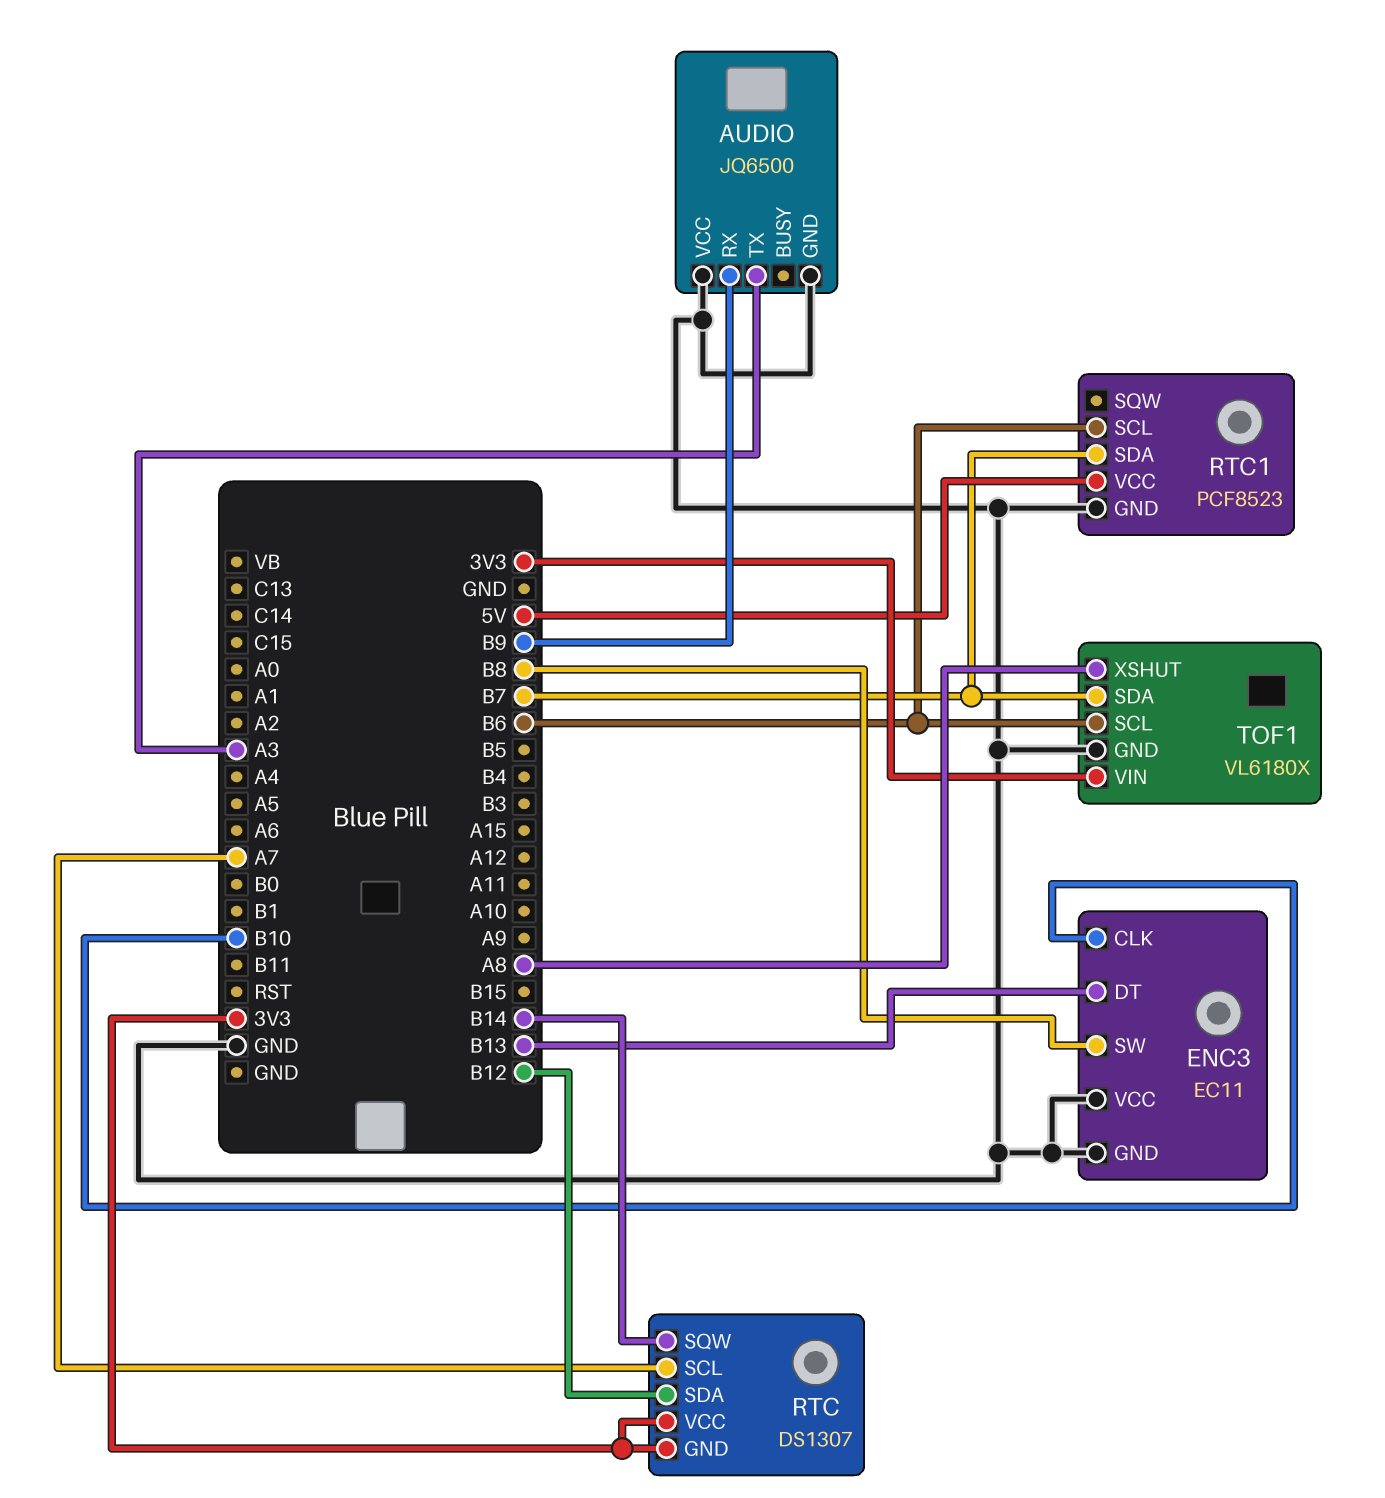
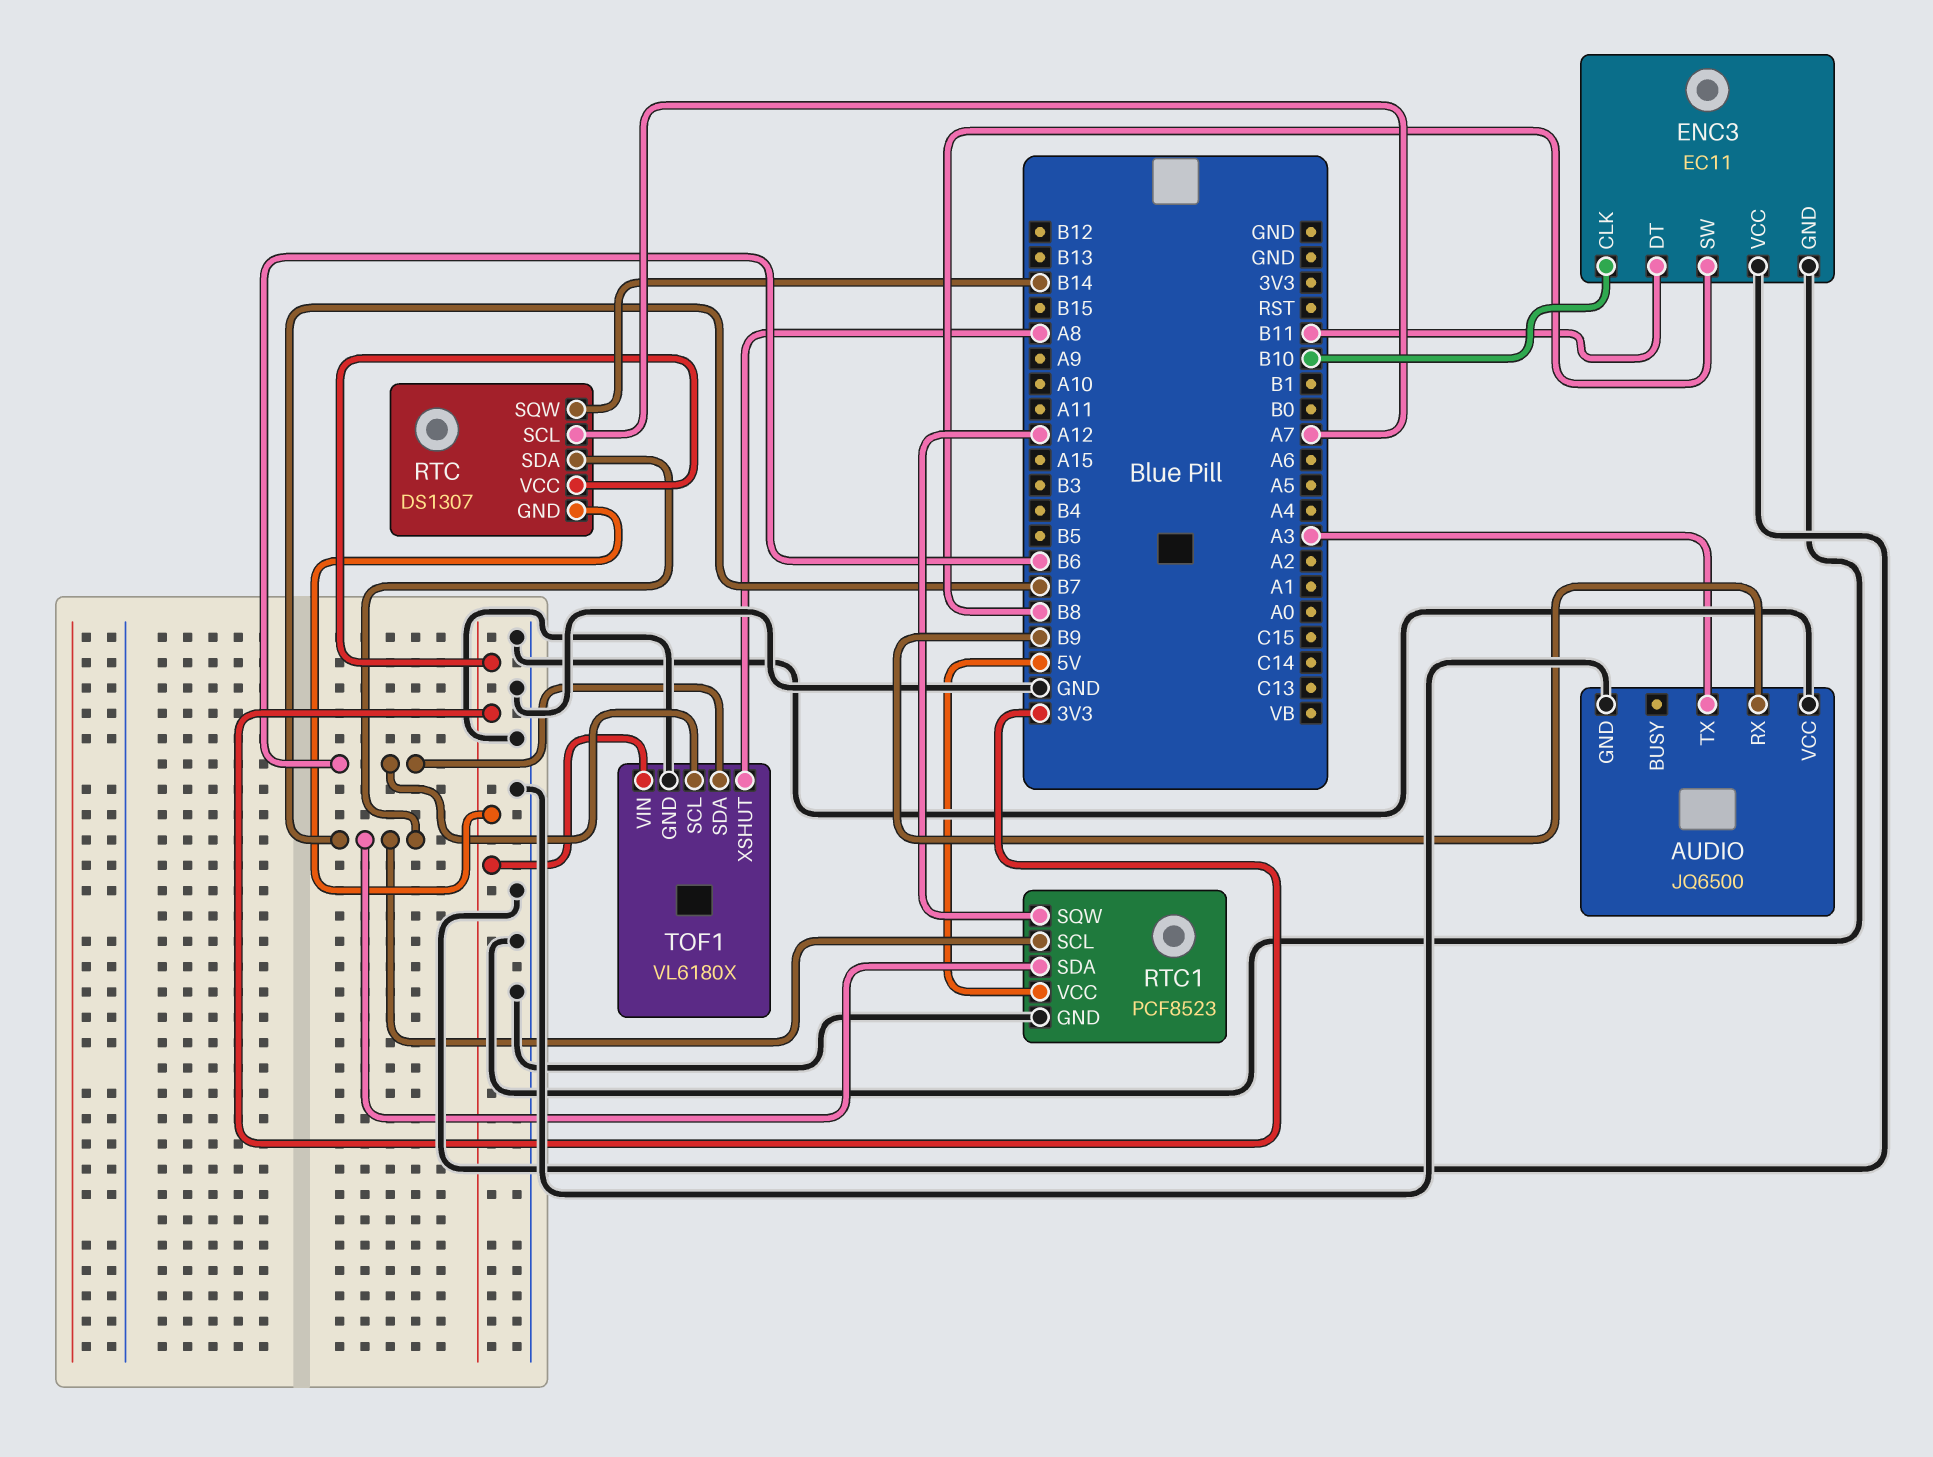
ENC3 pin DT: B13 -> B11
RTC pin SDA: B12 -> B7
RTC1 pin SCL: B6 -> B7
RTC1 pin SQW: none -> A12
TOF1 pin SDA: B7 -> B6

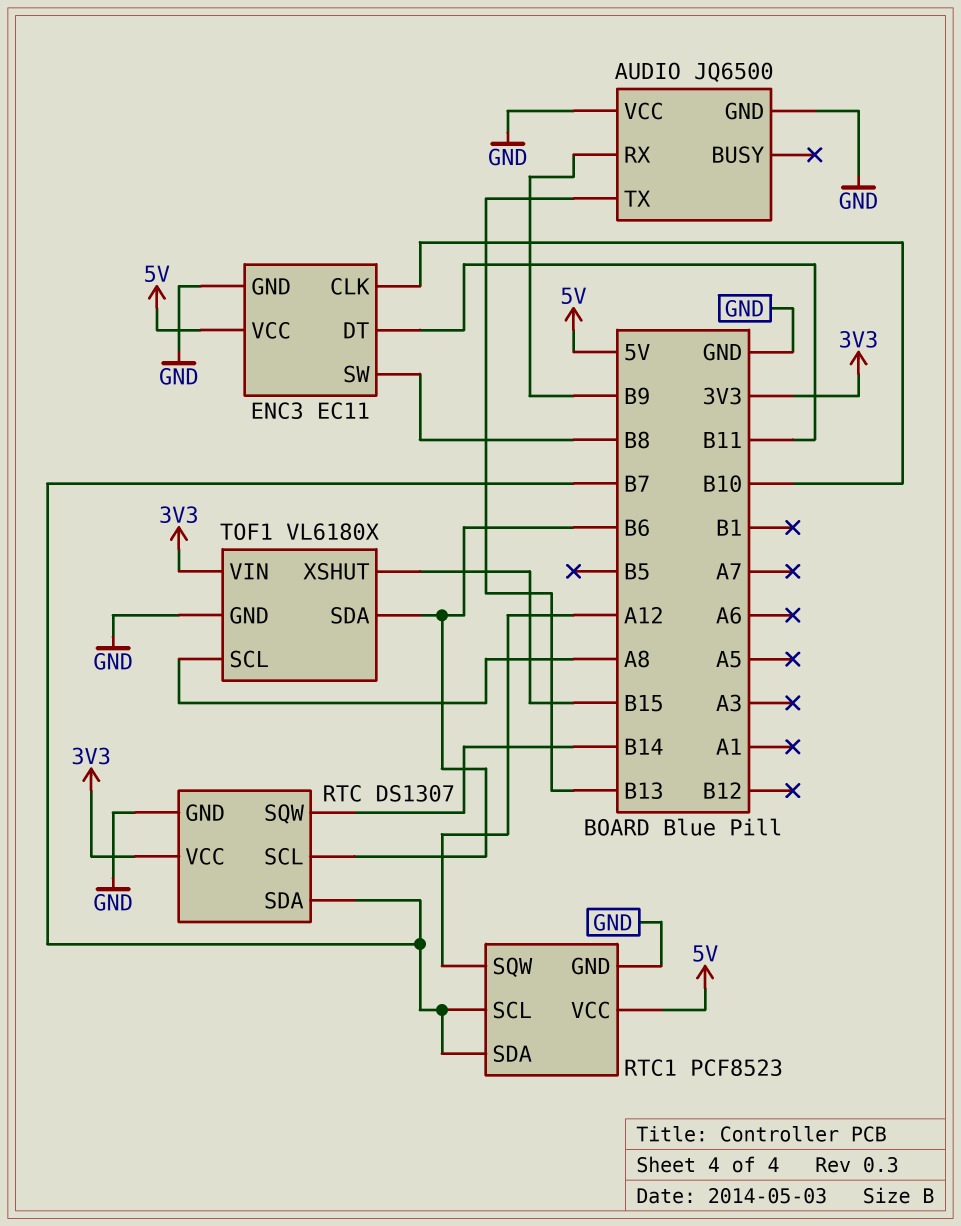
AUDIO pin TX: A3 -> B13
ENC3 pin VCC: GND -> 5V
RTC pin GND: 3V3 -> GND
RTC pin SCL: A7 -> B6
TOF1 pin SCL: B6 -> A8
TOF1 pin XSHUT: A8 -> B15

